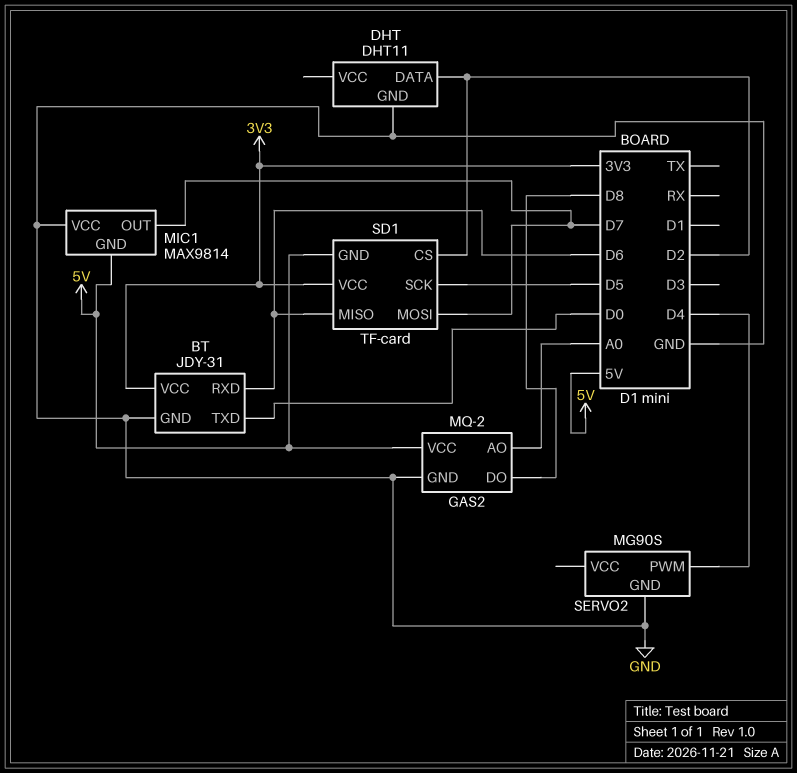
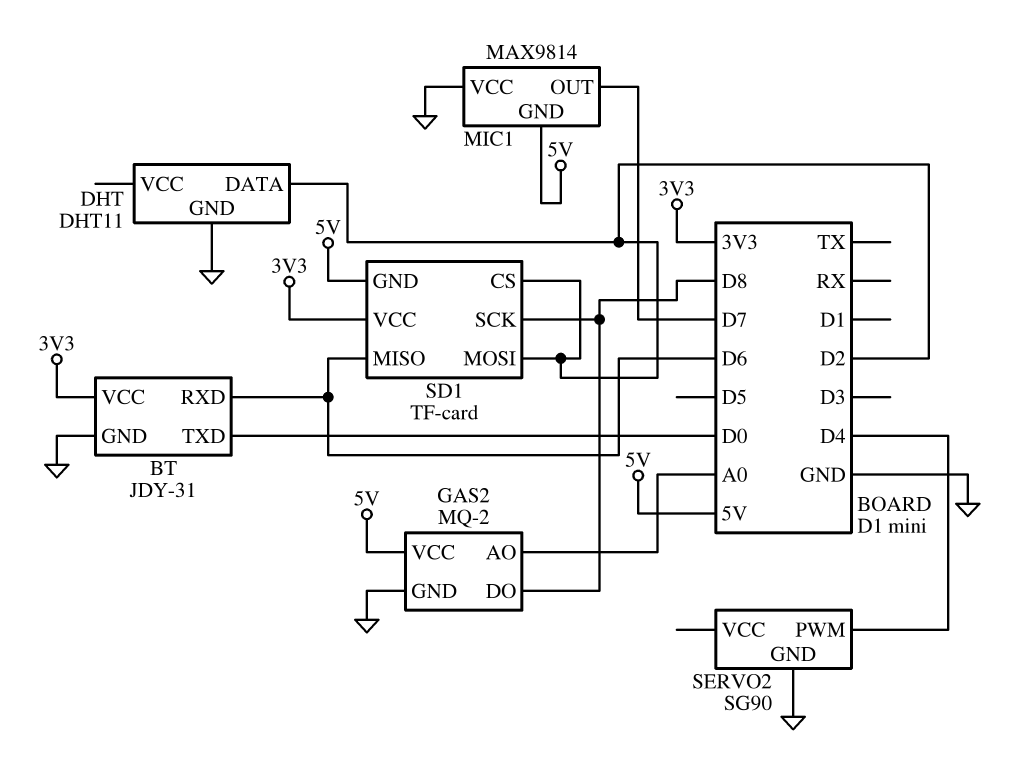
SD1 pin MOSI: D7 -> D2
SD1 pin SCK: D5 -> D8
SERVO2: MG90S -> SG90

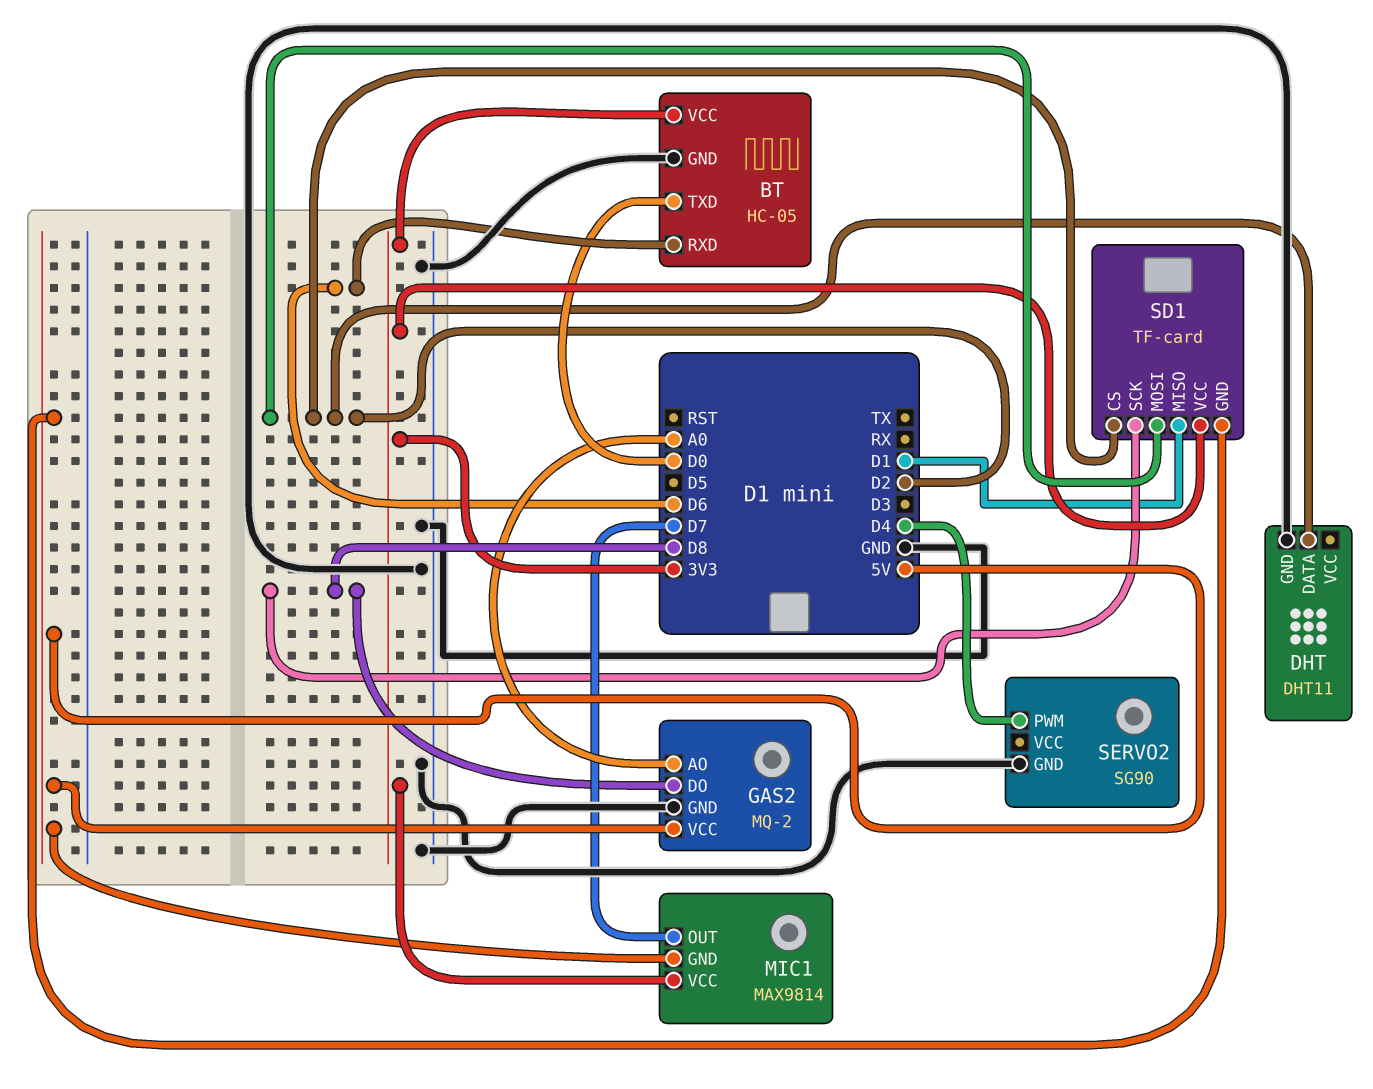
BT: JDY-31 -> HC-05
MIC1 pin VCC: GND -> 3V3
SD1 pin MISO: D6 -> D1

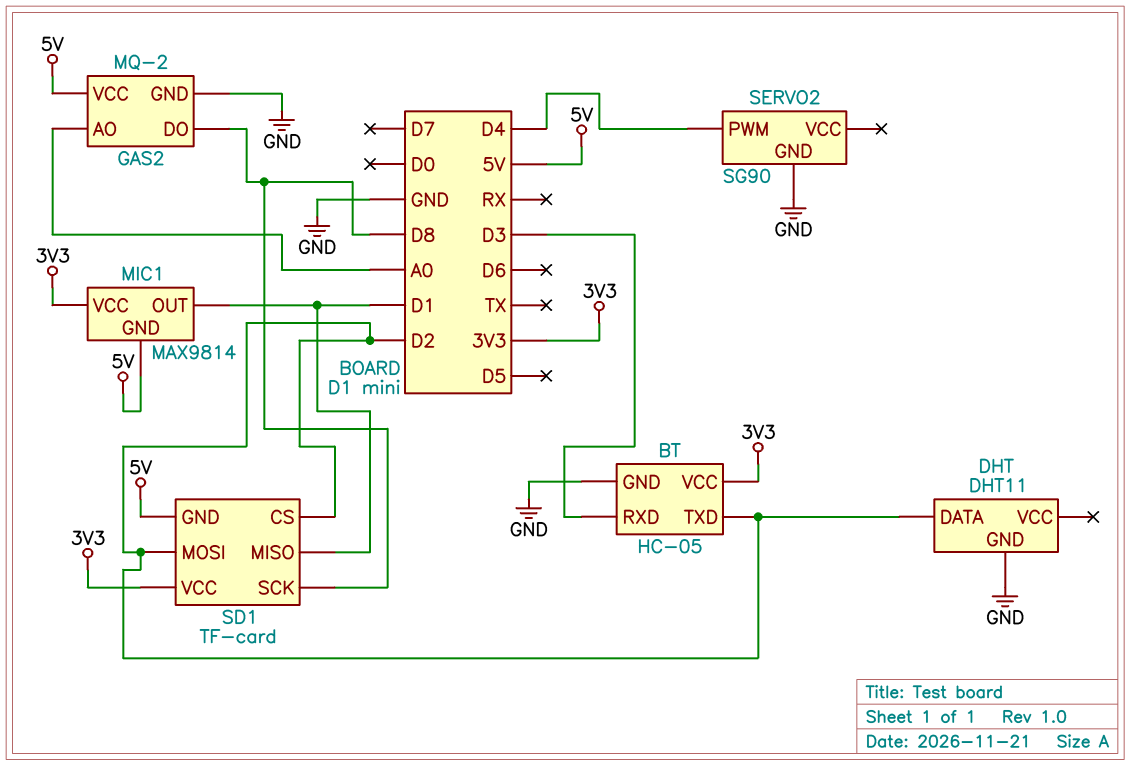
BT pin RXD: D6 -> D3
BT pin TXD: D0 -> D2
MIC1 pin OUT: D7 -> D1

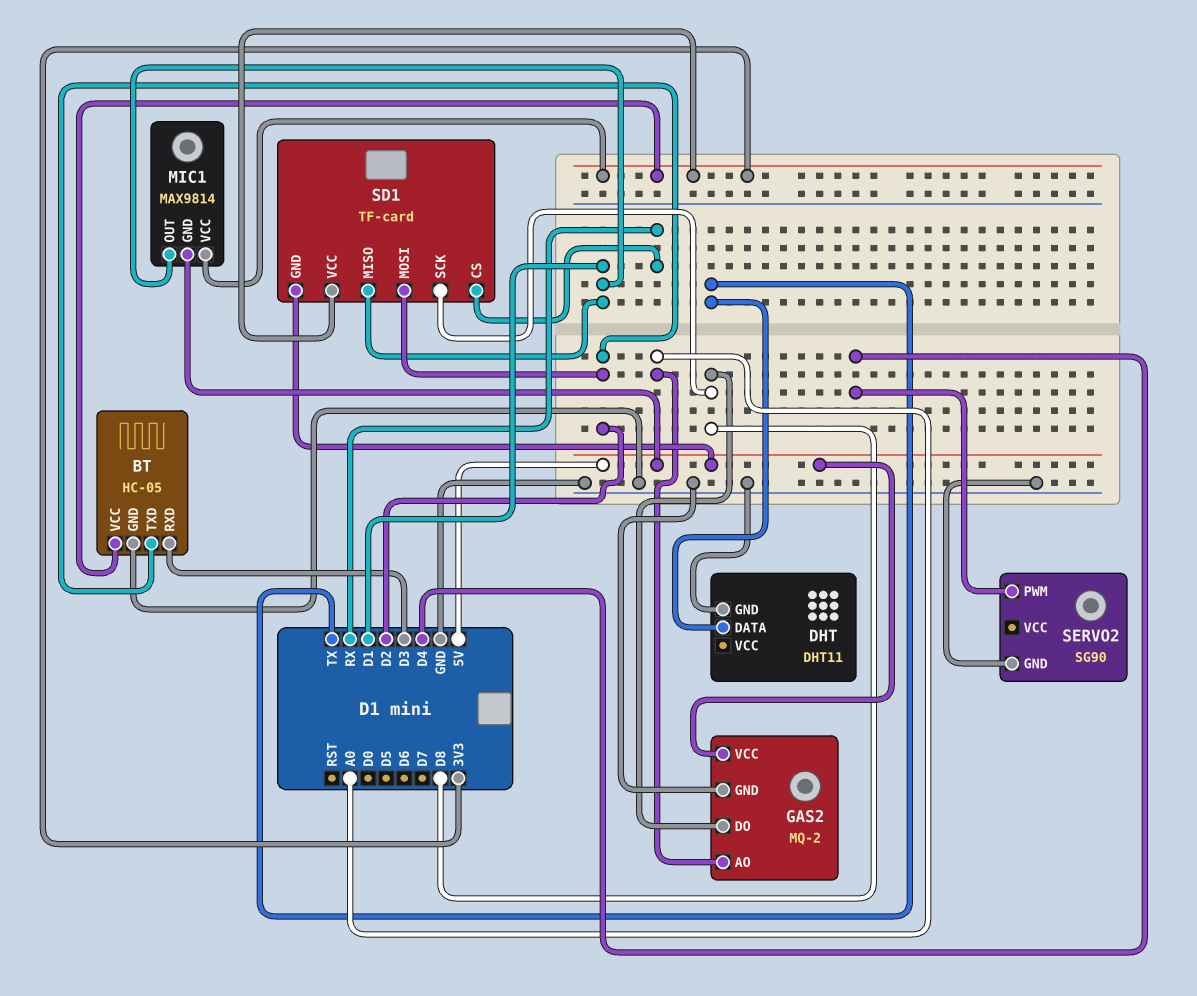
DHT pin DATA: D2 -> TX
SD1 pin CS: D2 -> RX

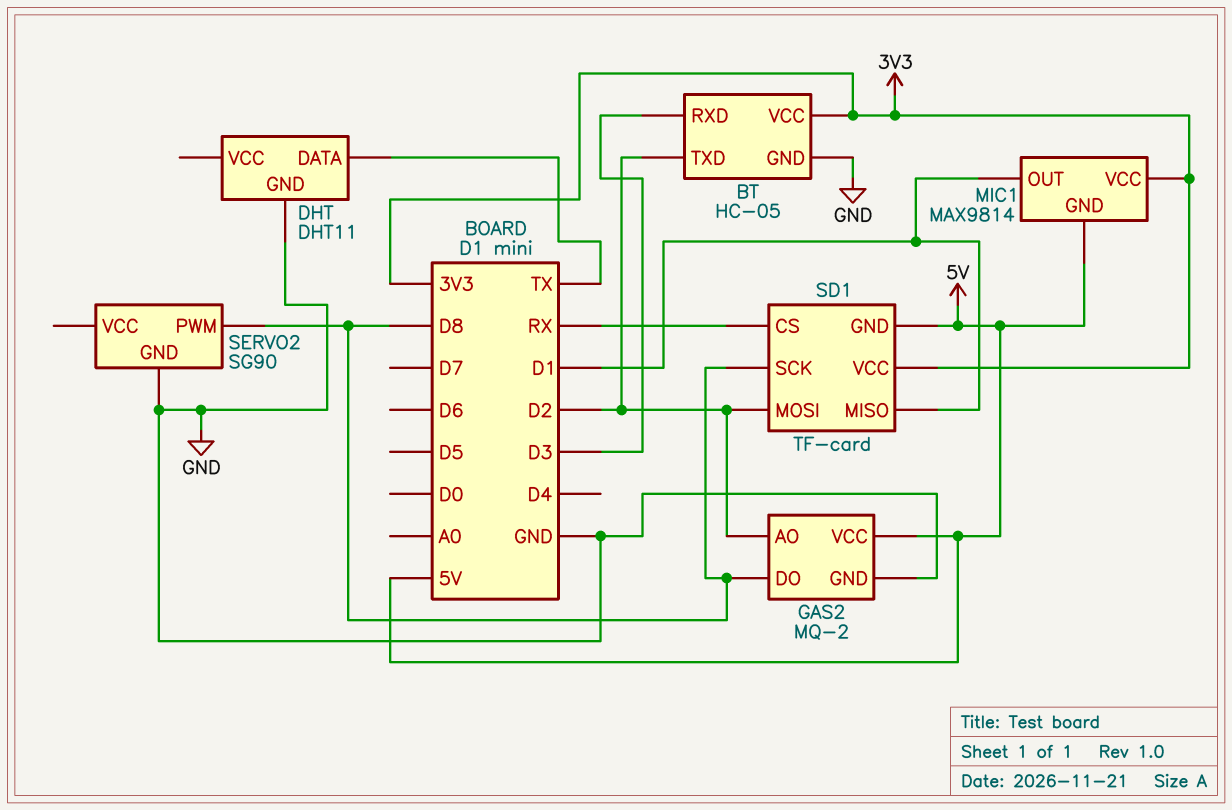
GAS2 pin AO: A0 -> D2
SERVO2 pin PWM: D4 -> D8

